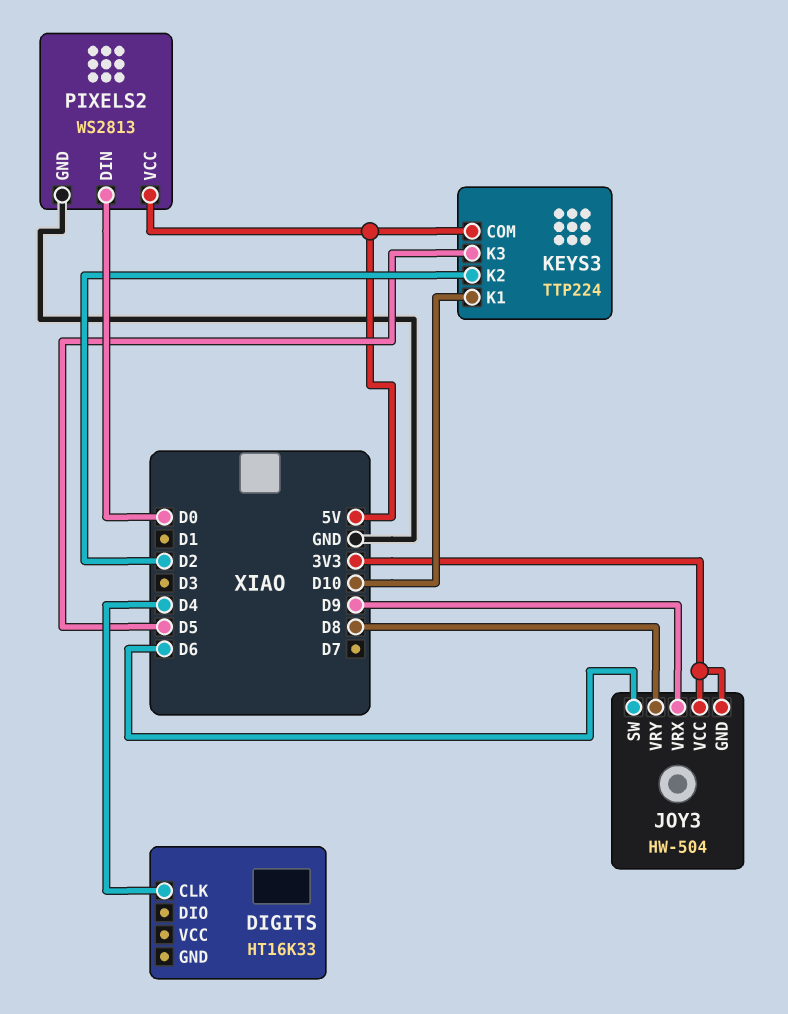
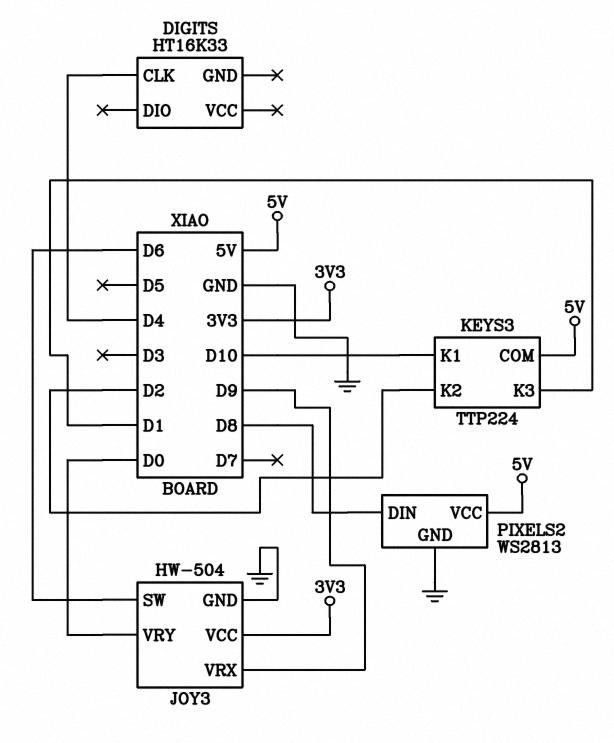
JOY3 pin GND: 3V3 -> GND
JOY3 pin VRY: D8 -> D0
KEYS3 pin K3: D5 -> D1
PIXELS2 pin DIN: D0 -> D8

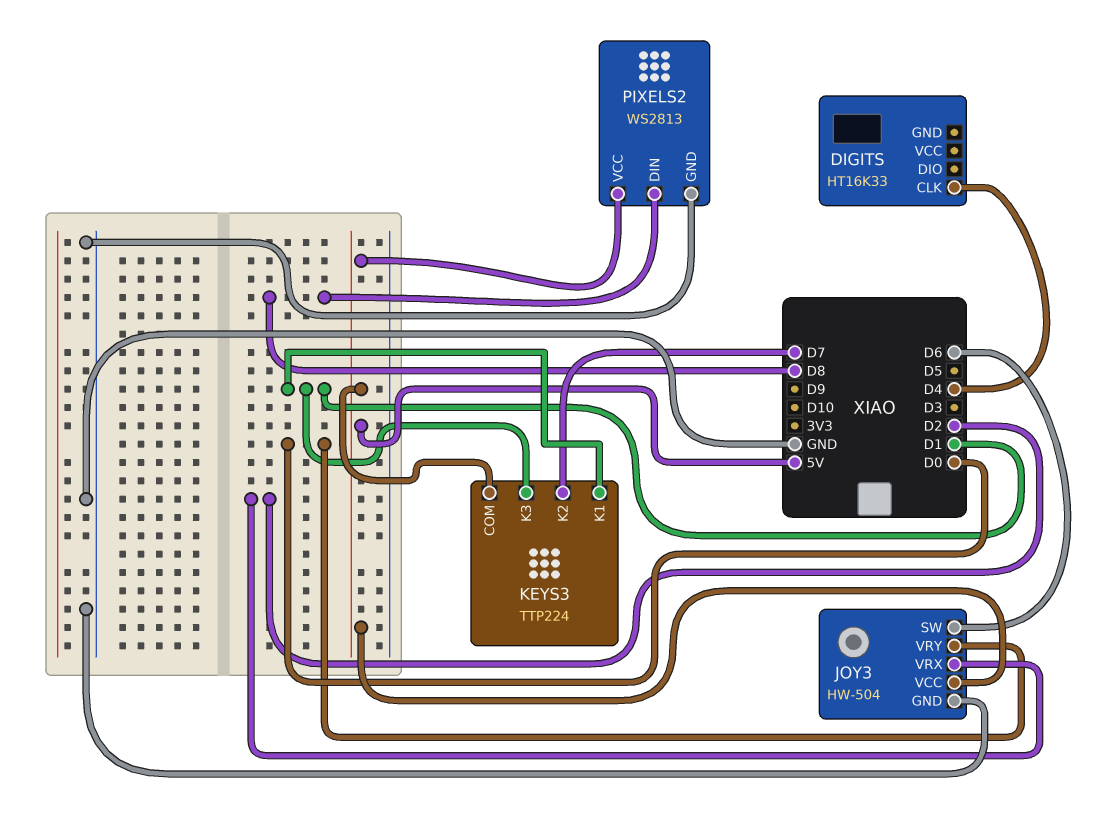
JOY3 pin VCC: 3V3 -> 5V
JOY3 pin VRX: D9 -> D2
KEYS3 pin K1: D10 -> D1
KEYS3 pin K2: D2 -> D7

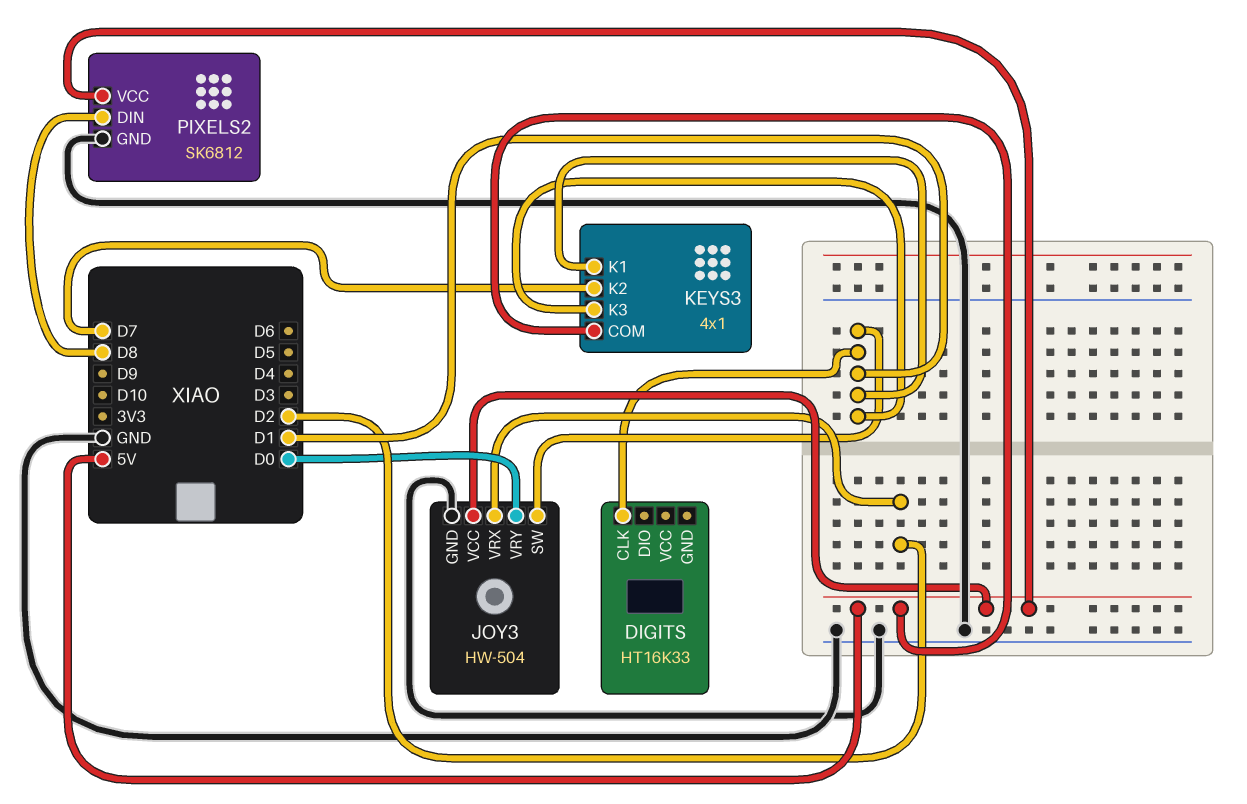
DIGITS pin CLK: D4 -> D1
JOY3 pin SW: D6 -> D1
KEYS3: TTP224 -> 4x1
PIXELS2: WS2813 -> SK6812

